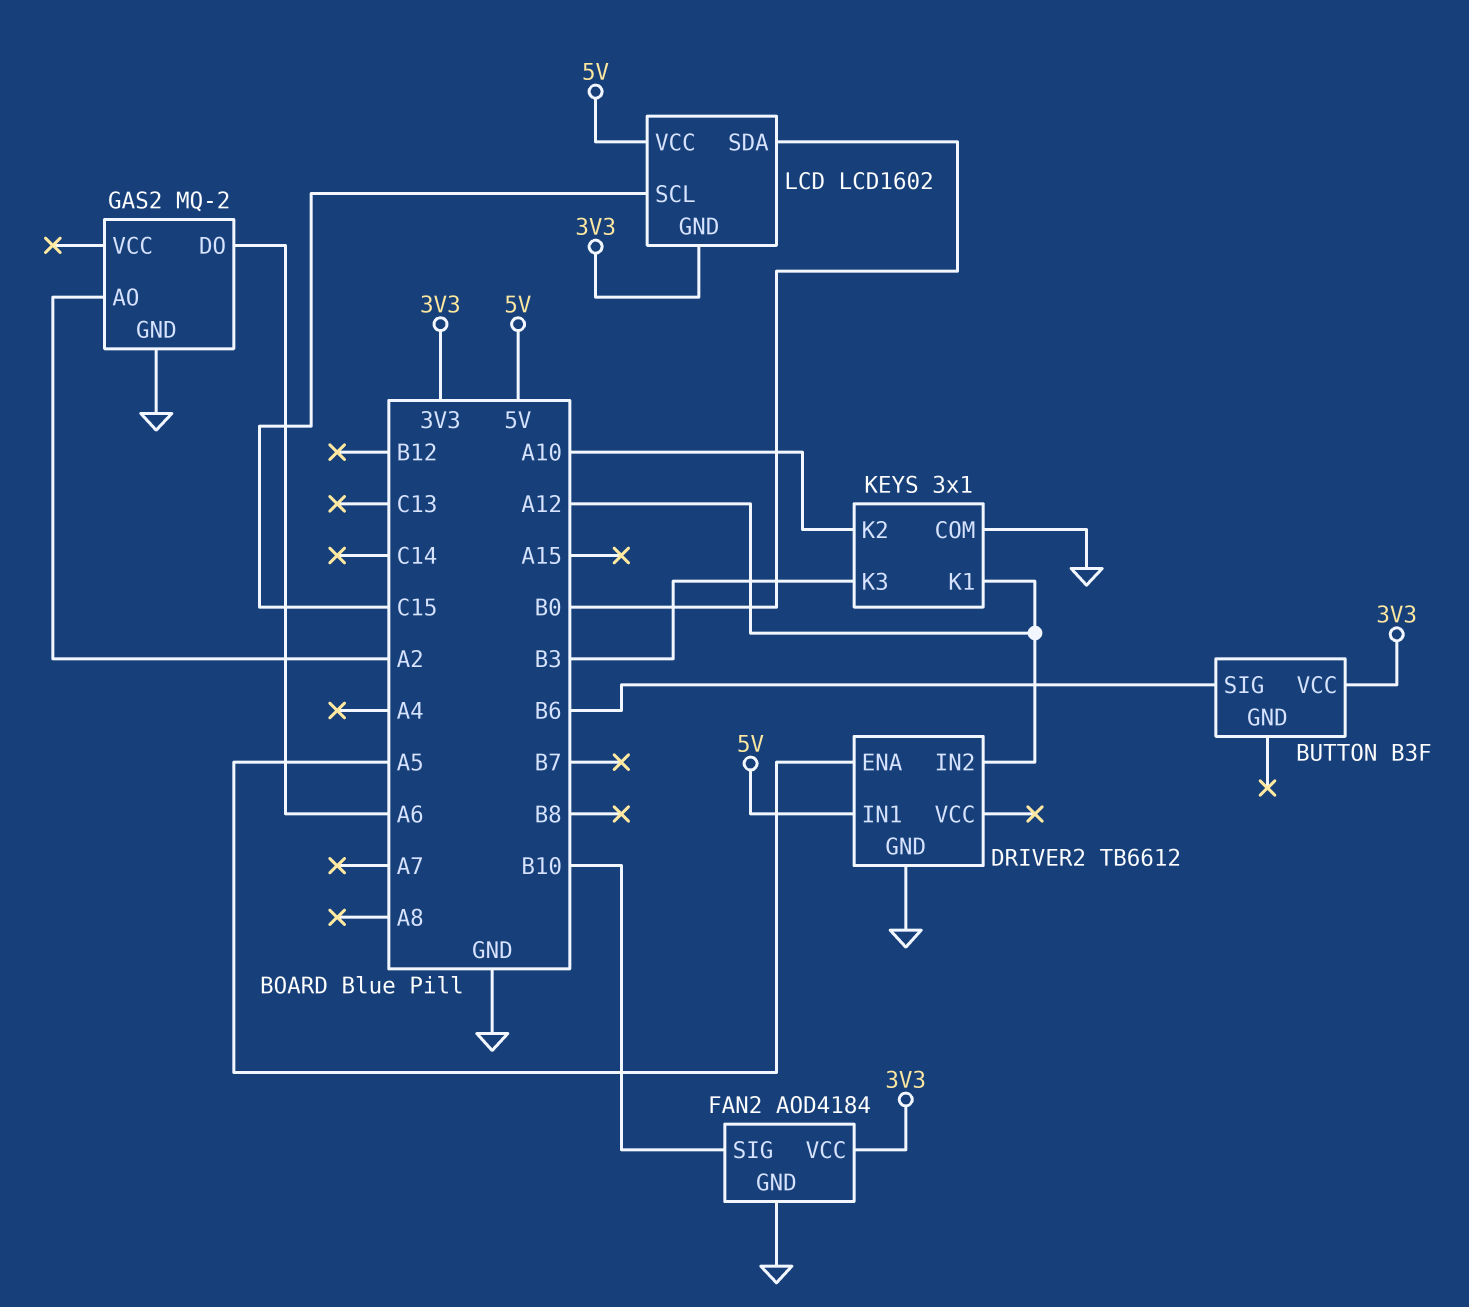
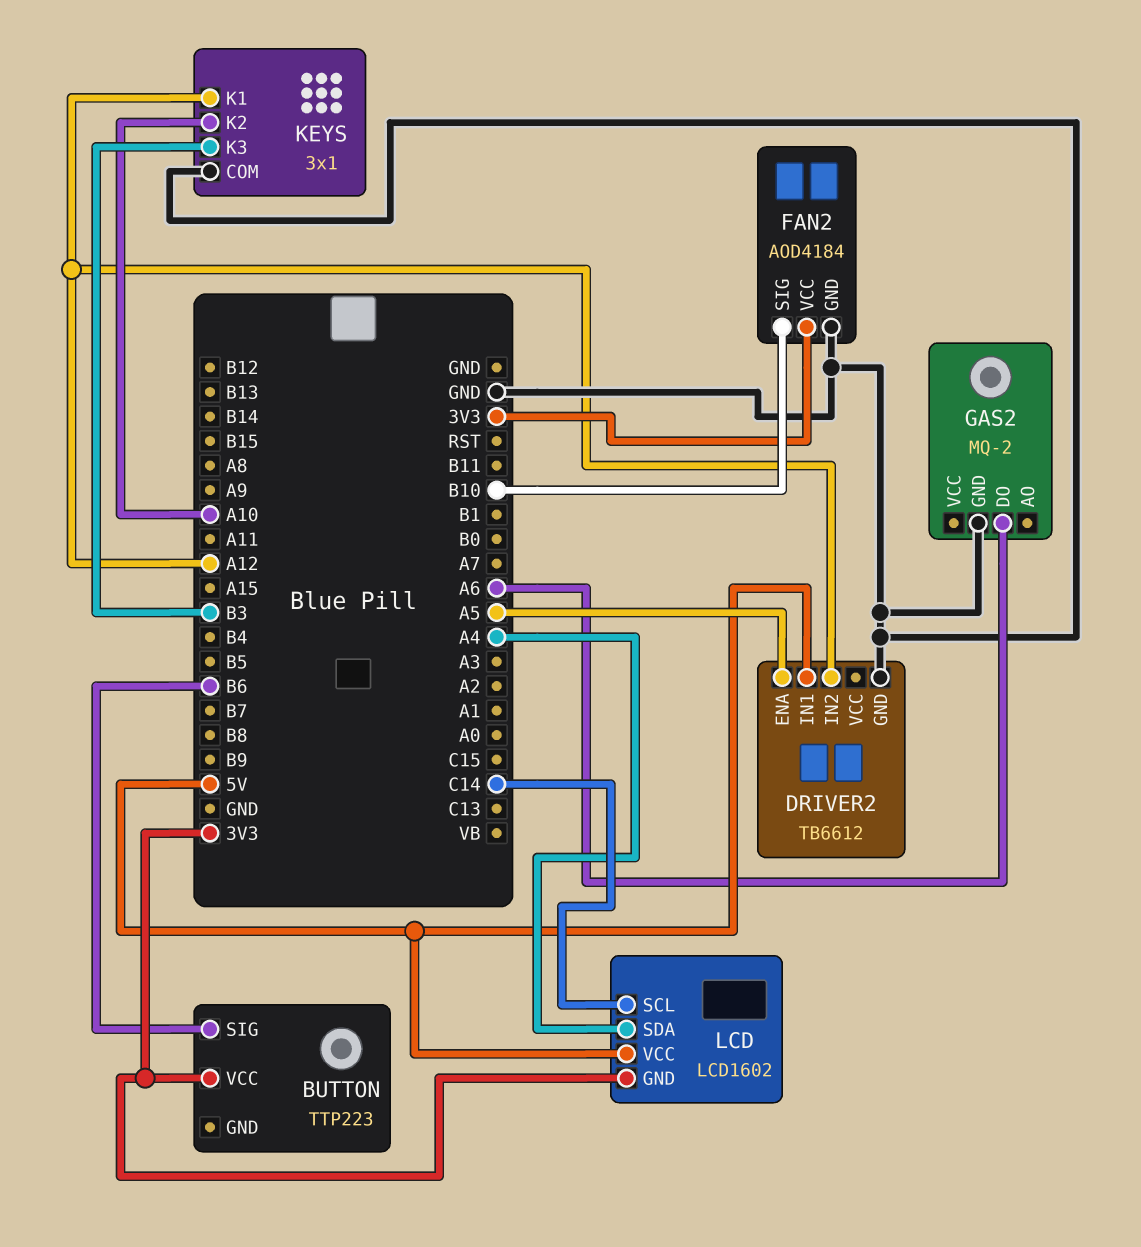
BUTTON: B3F -> TTP223
GAS2 pin AO: A2 -> none
LCD pin SCL: C15 -> C14
LCD pin SDA: B0 -> A4

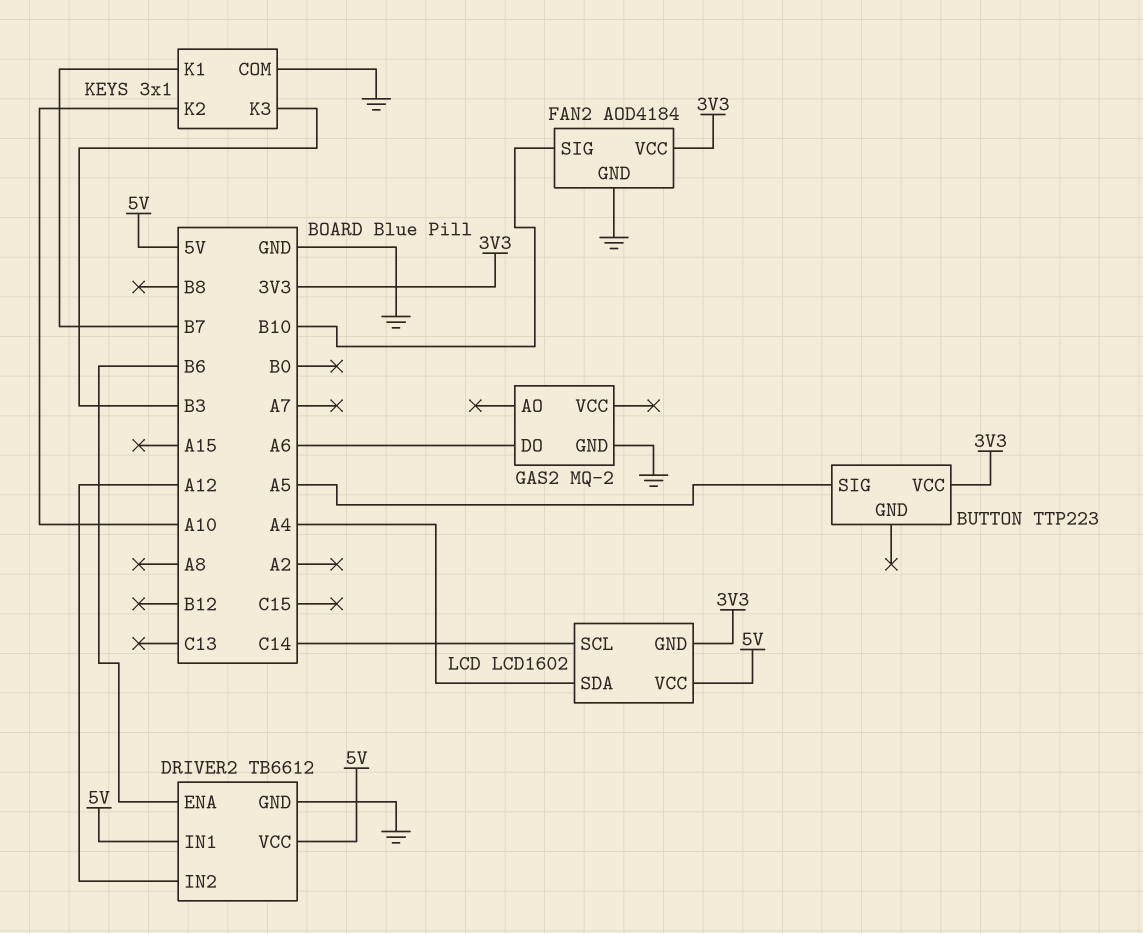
BUTTON pin SIG: B6 -> A5
DRIVER2 pin ENA: A5 -> B6
DRIVER2 pin VCC: none -> 5V
KEYS pin K1: A12 -> B7

